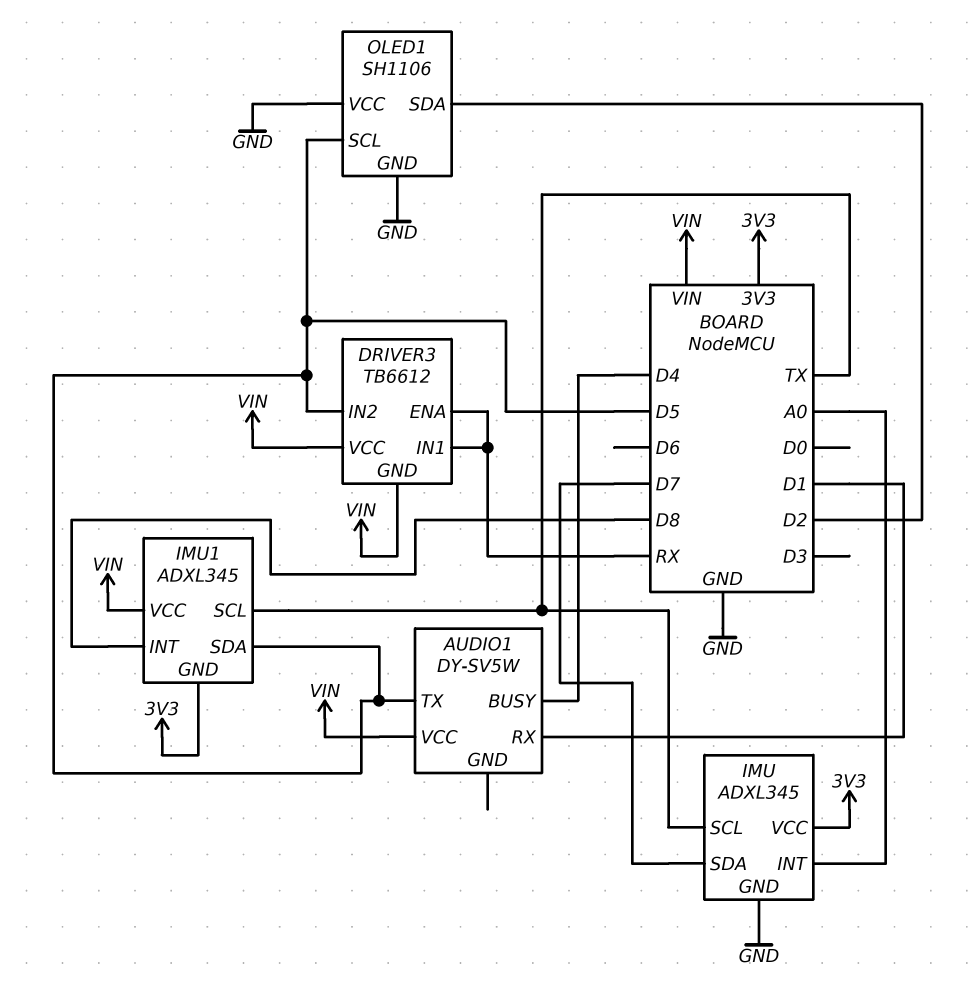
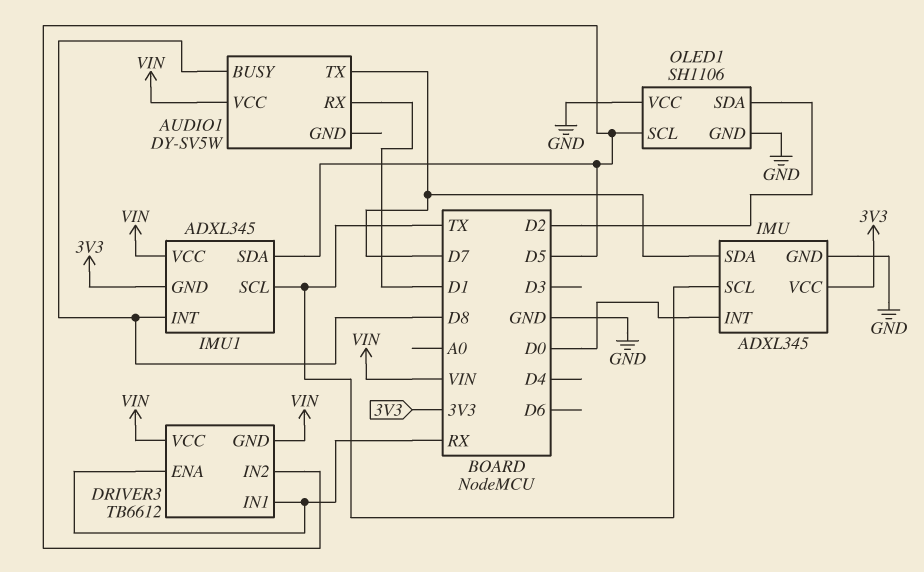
AUDIO1 pin BUSY: D4 -> D8
AUDIO1 pin TX: D5 -> D7
IMU pin INT: A0 -> D0

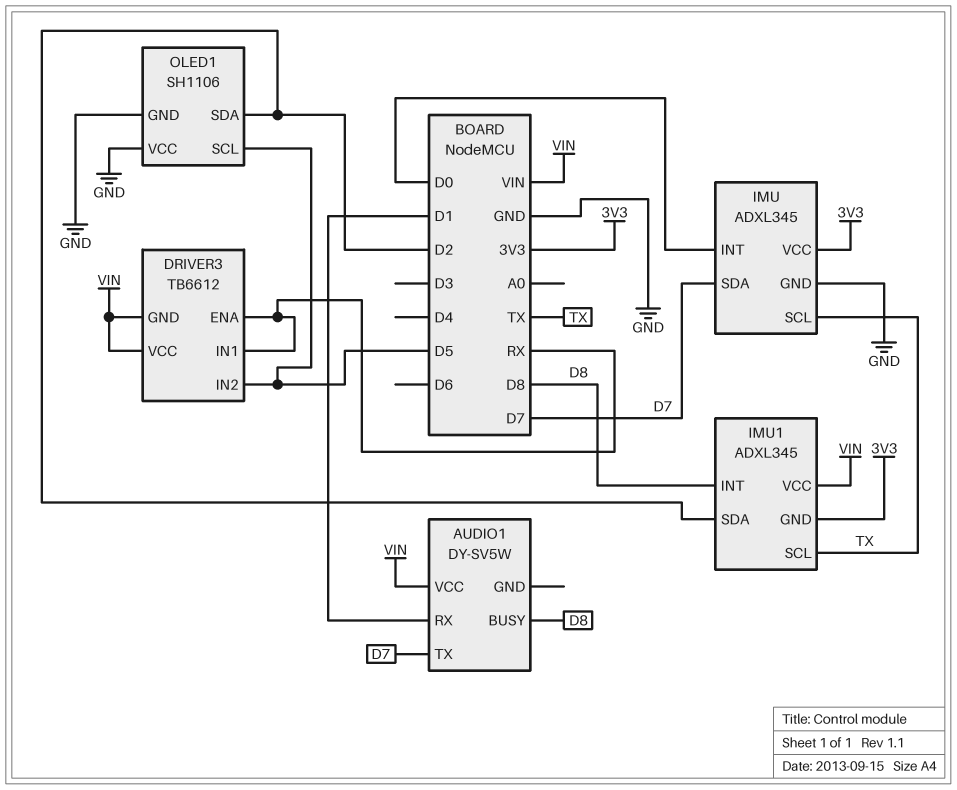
IMU1 pin SDA: D5 -> D2

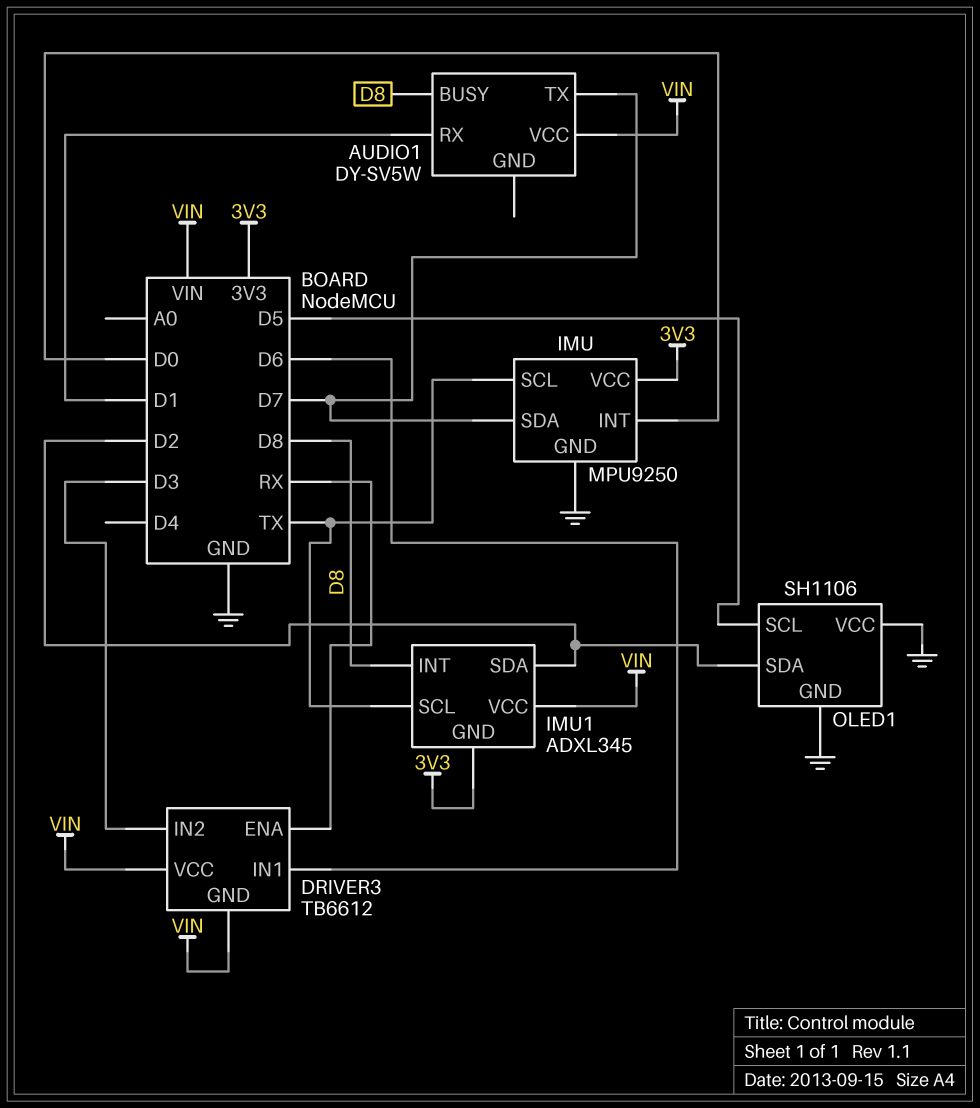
DRIVER3 pin IN1: RX -> D6
DRIVER3 pin IN2: D5 -> D3
IMU: ADXL345 -> MPU9250

